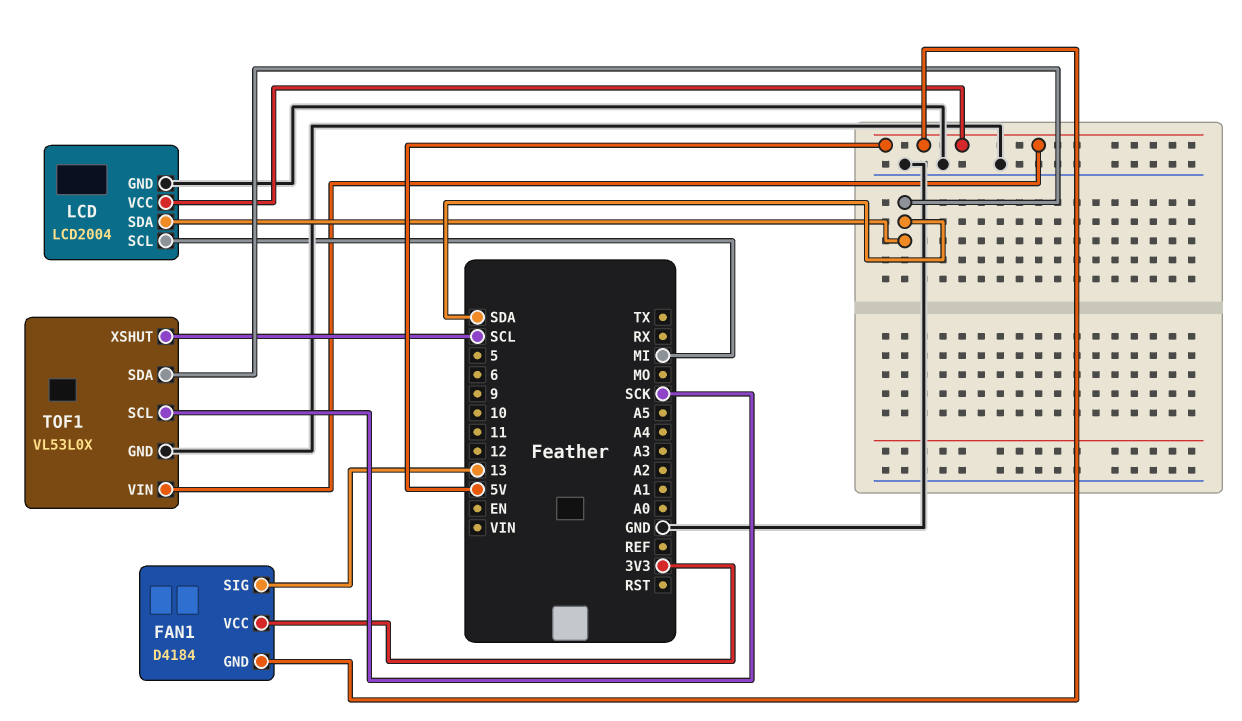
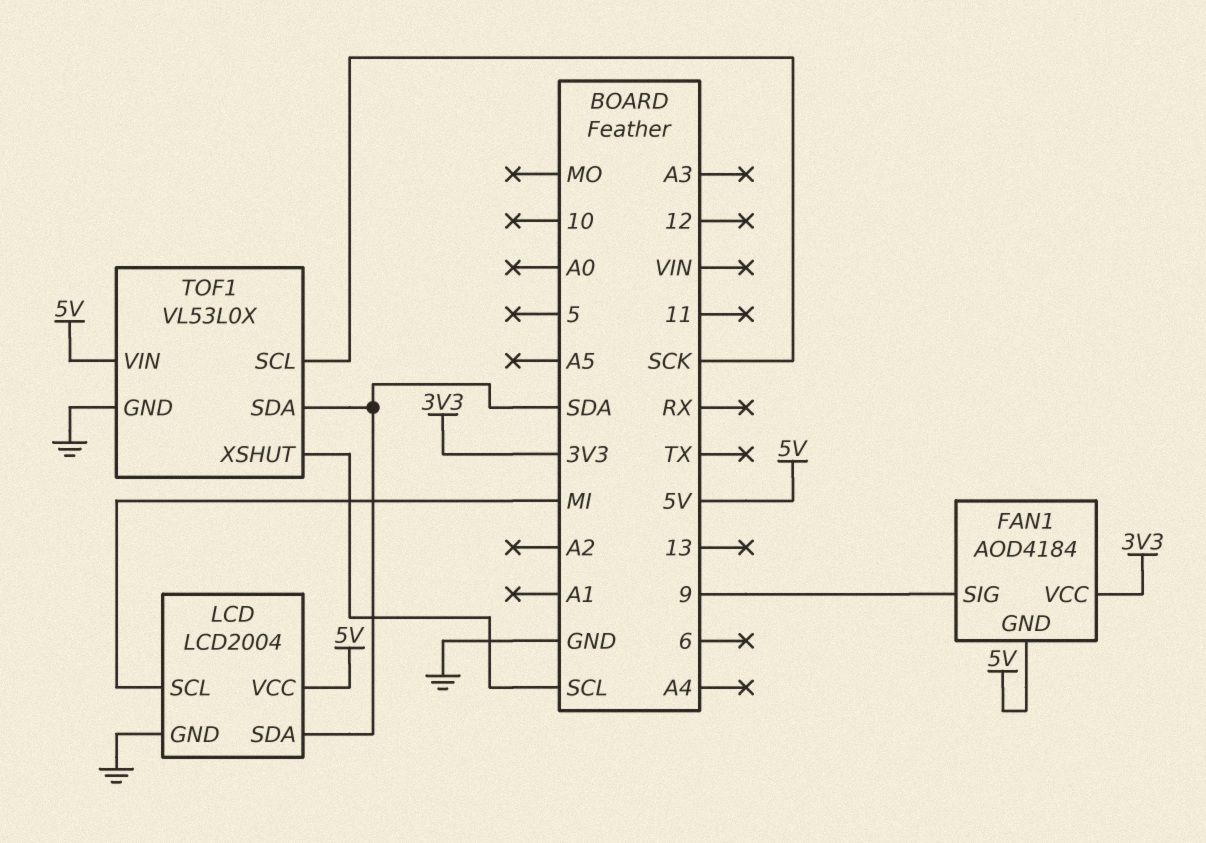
FAN1: D4184 -> AOD4184
FAN1 pin SIG: 13 -> 9

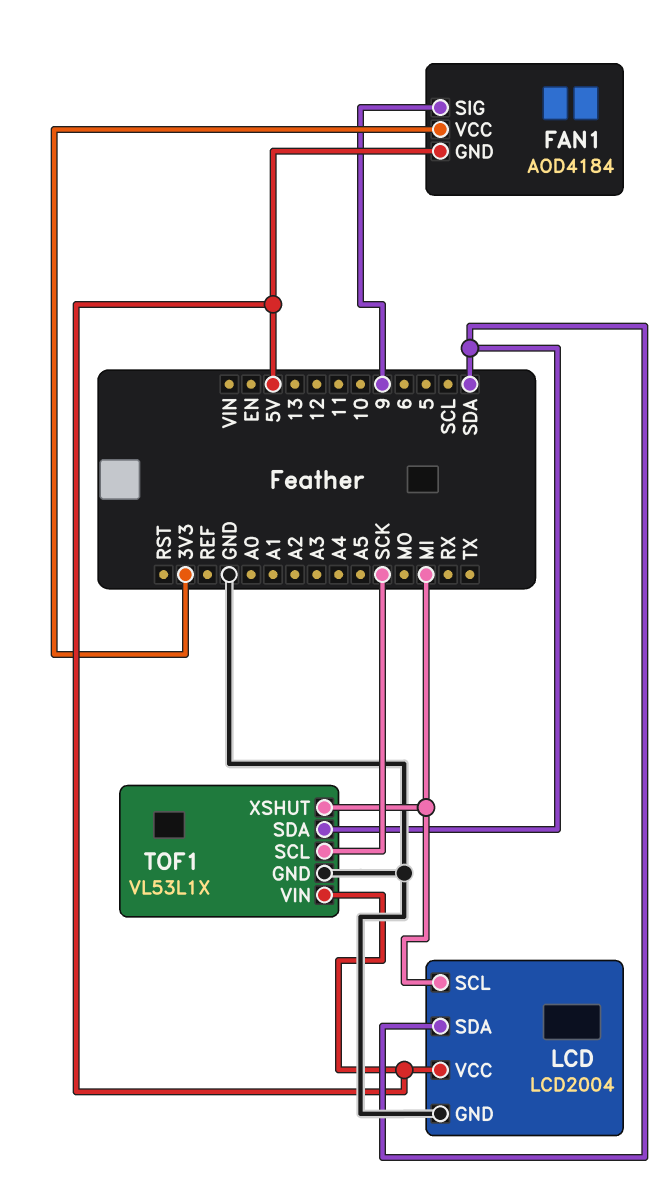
TOF1: VL53L0X -> VL53L1X
TOF1 pin XSHUT: SCL -> MI

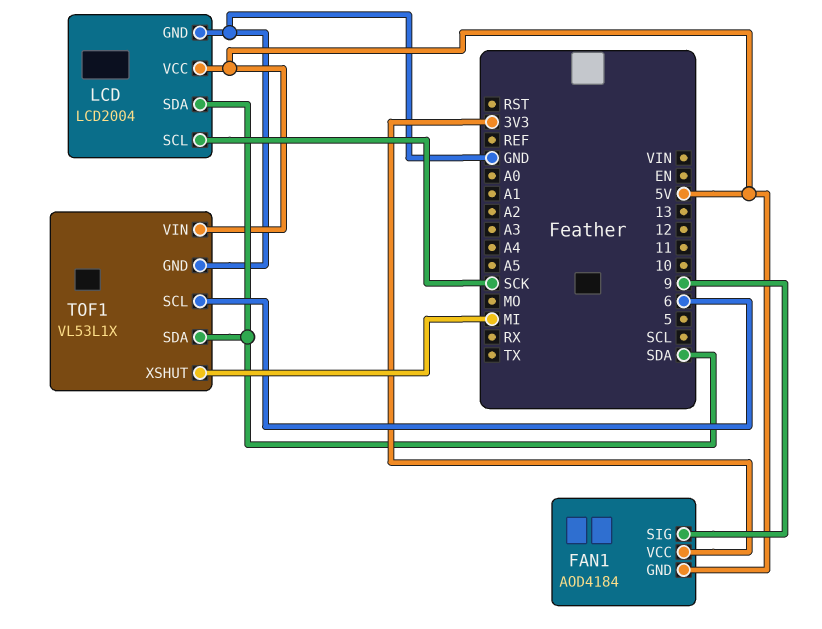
LCD pin SCL: MI -> SCK
TOF1 pin SCL: SCK -> 6

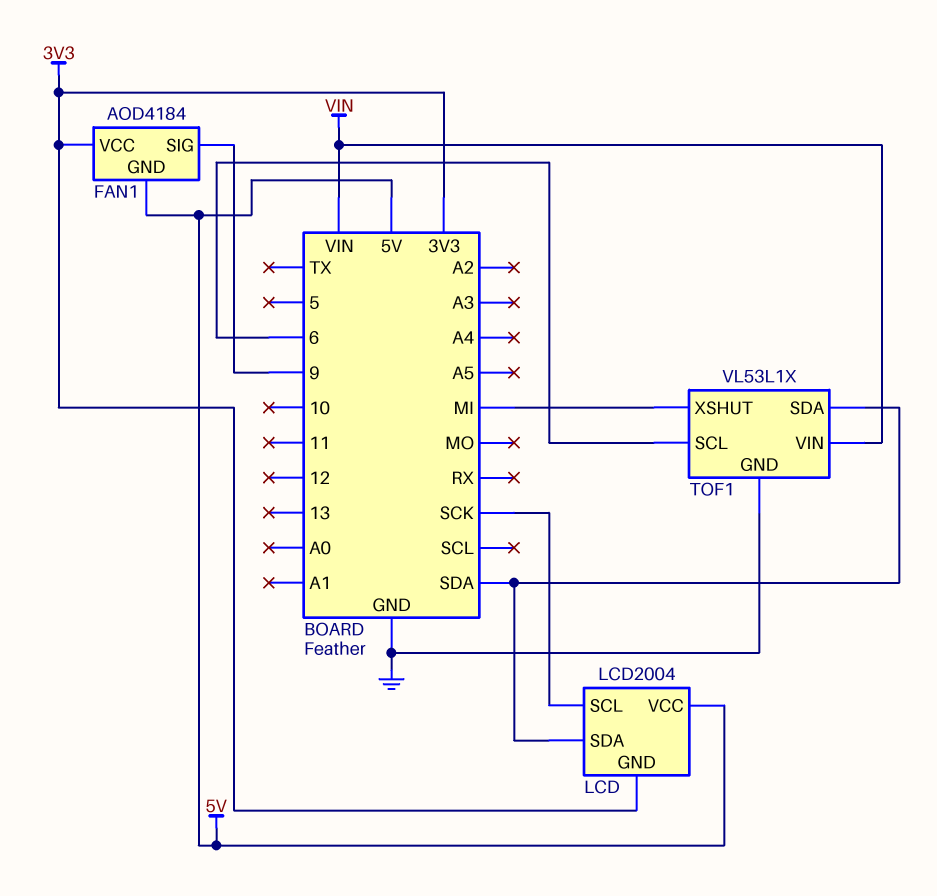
LCD pin GND: GND -> 3V3
TOF1 pin VIN: 5V -> VIN

